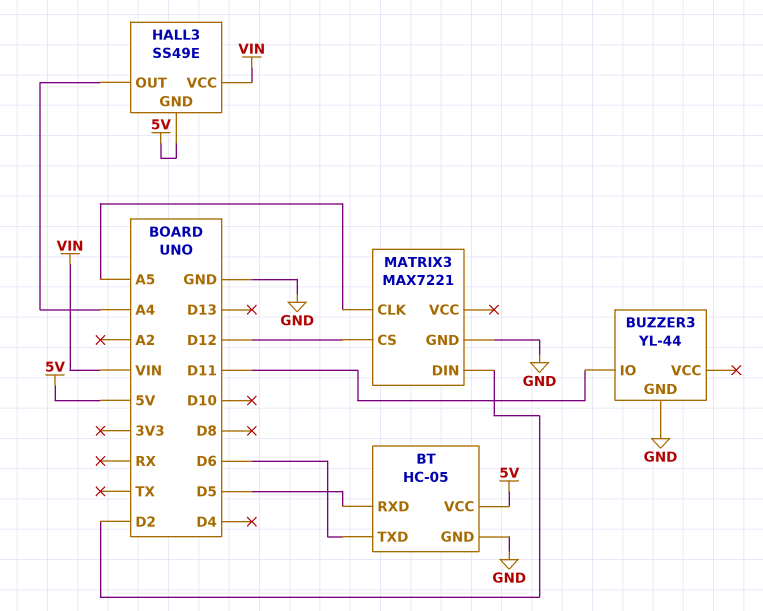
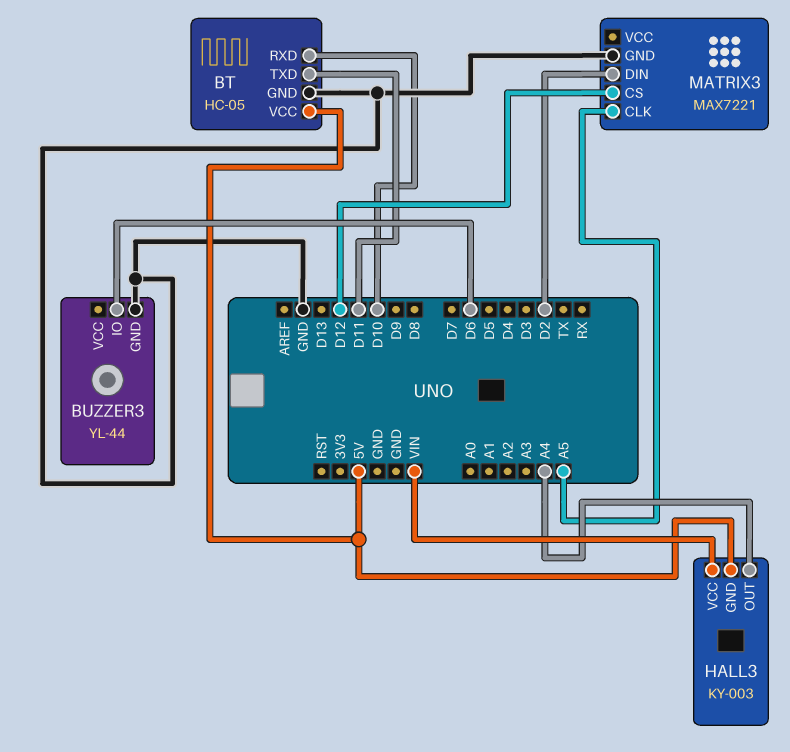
BT pin RXD: D5 -> D10
BT pin TXD: D6 -> D11
BUZZER3 pin IO: D11 -> D6
HALL3: SS49E -> KY-003

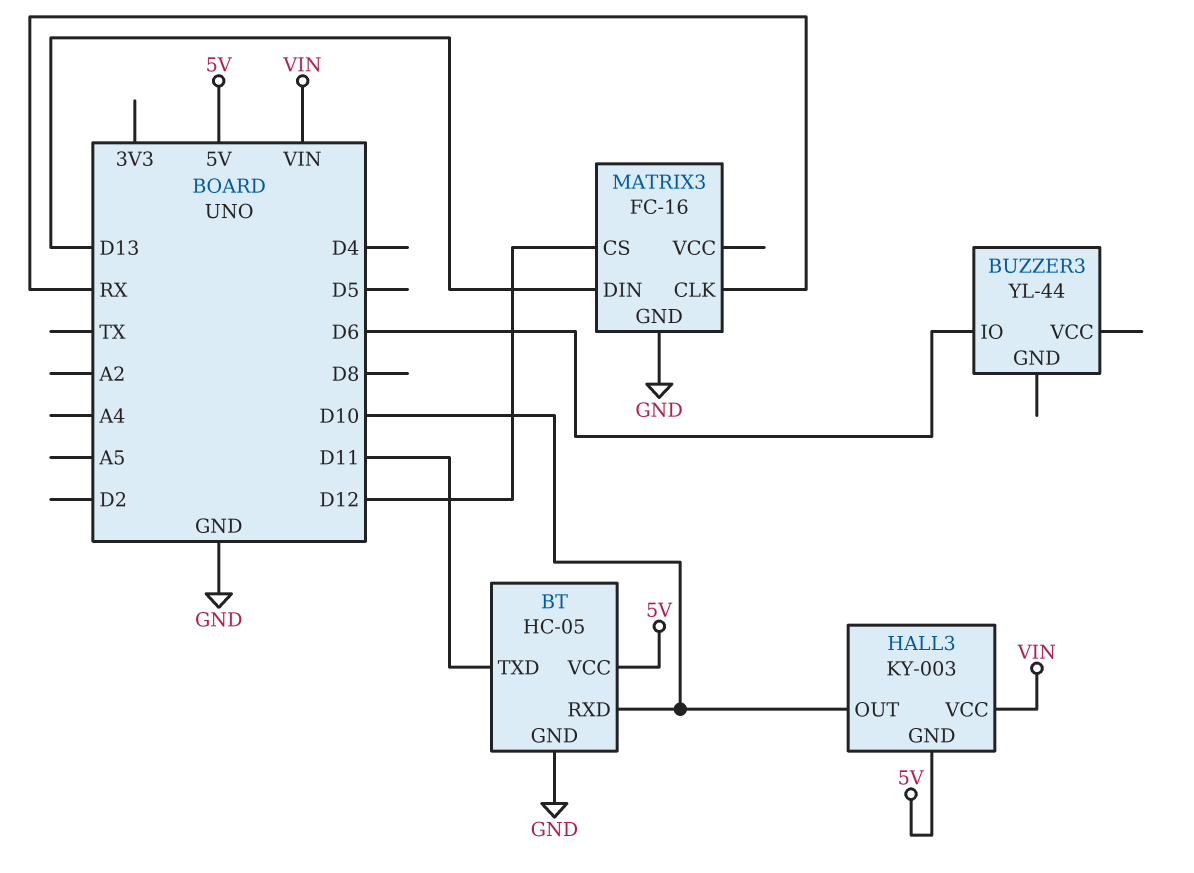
BUZZER3 pin GND: GND -> none
HALL3 pin OUT: A4 -> D10
MATRIX3: MAX7221 -> FC-16
MATRIX3 pin CLK: A5 -> RX
MATRIX3 pin DIN: D2 -> D13

